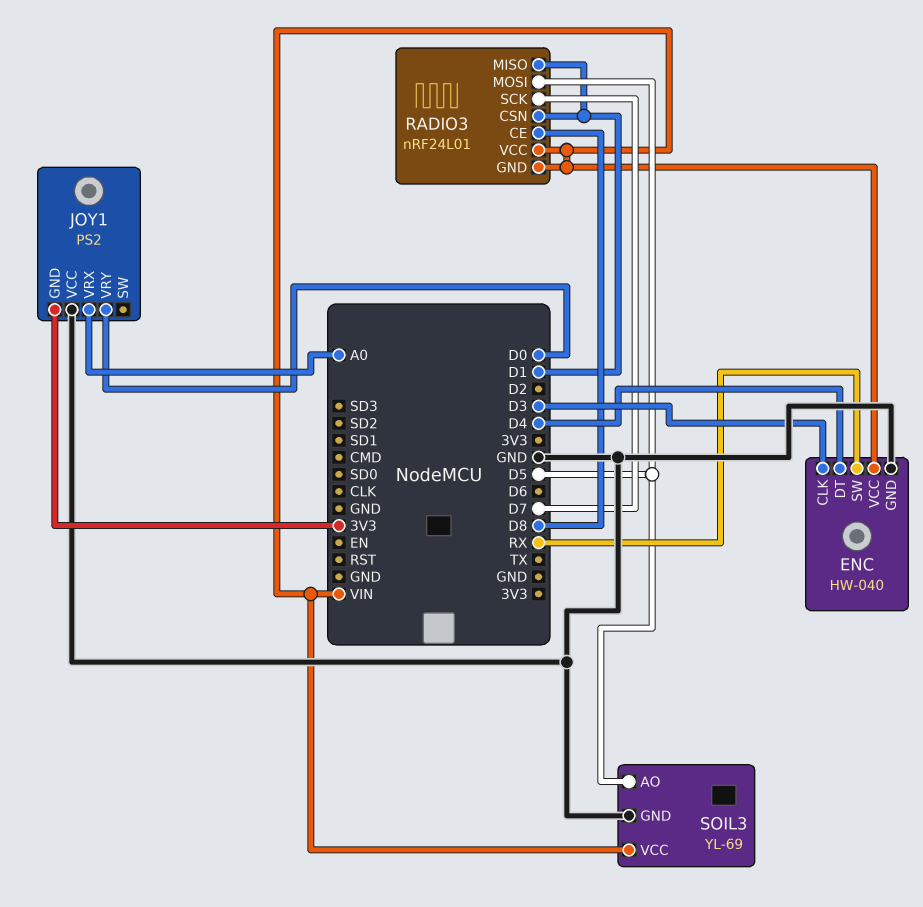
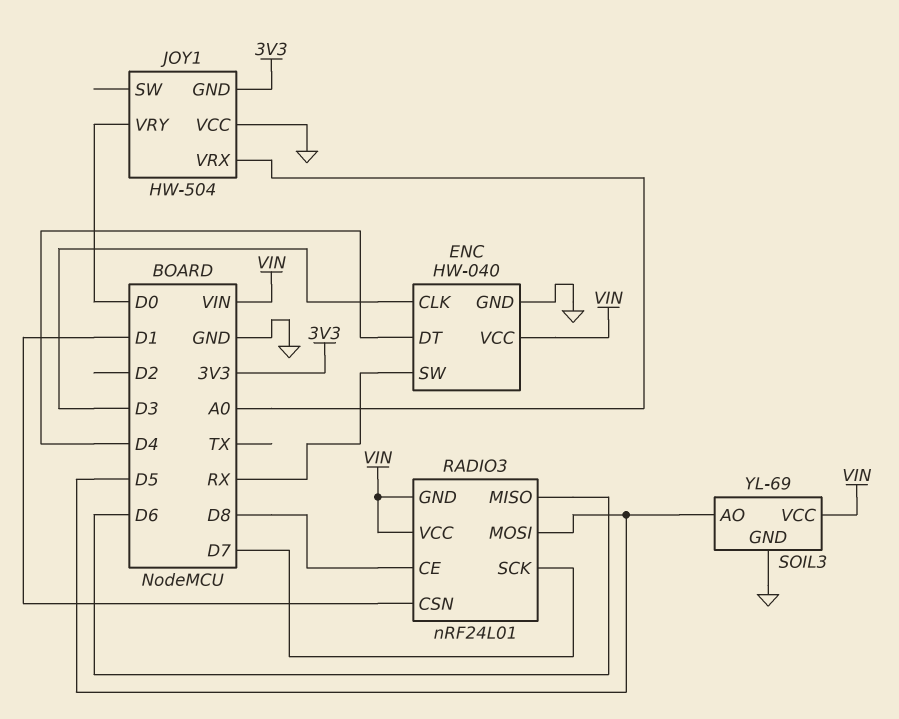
JOY1: PS2 -> HW-504
RADIO3 pin MISO: D1 -> D6

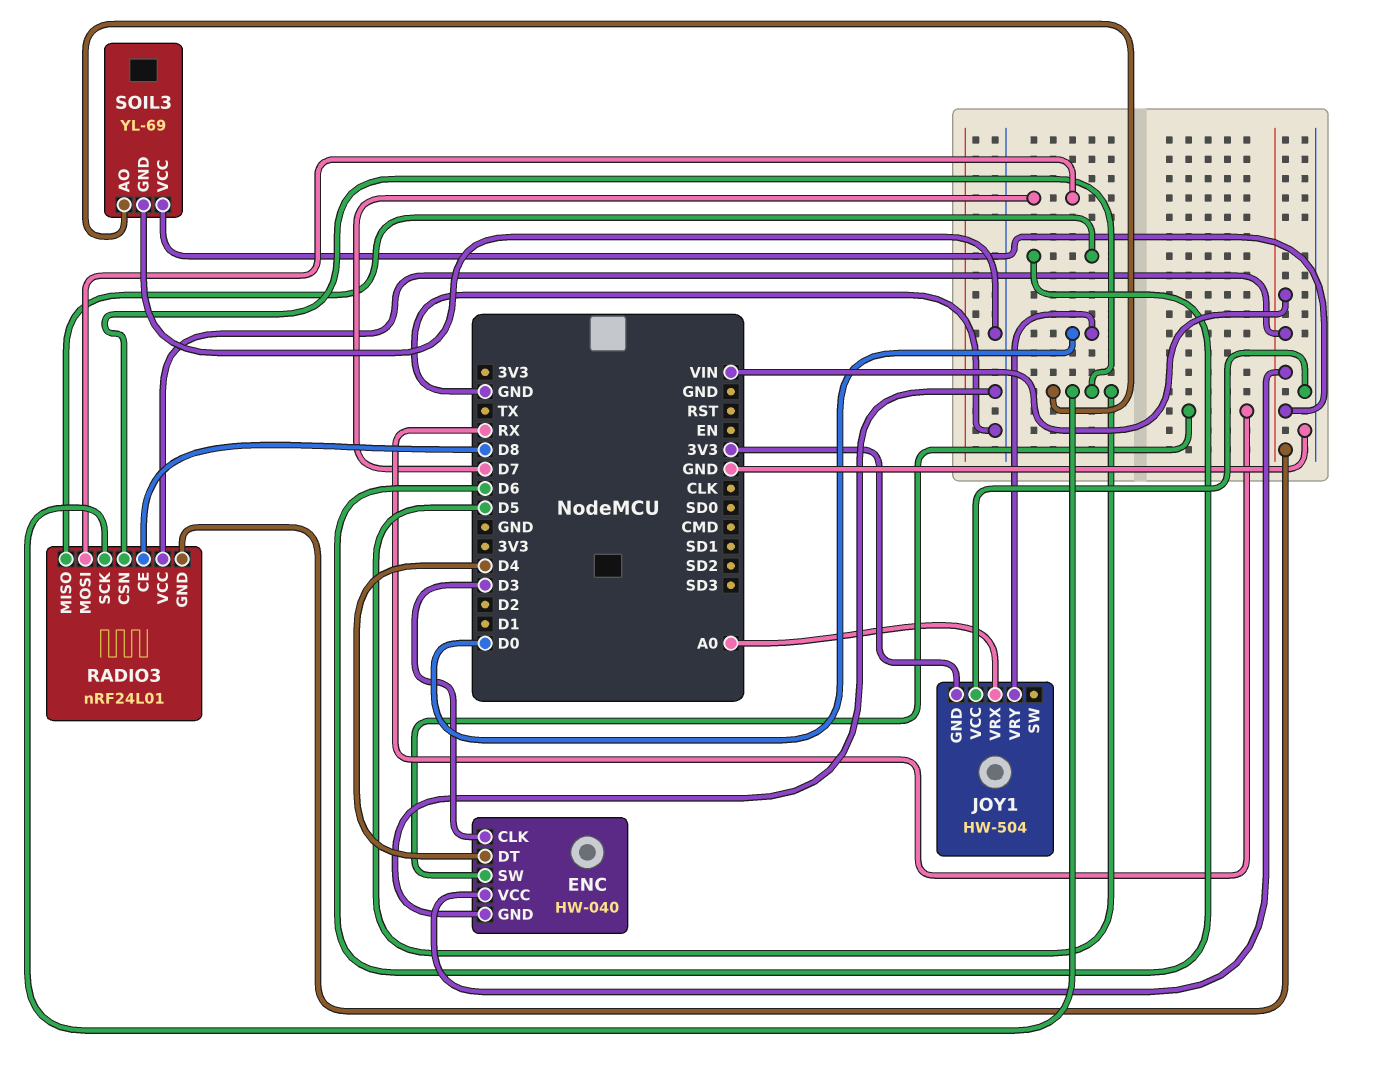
RADIO3 pin CSN: D1 -> D5
RADIO3 pin MOSI: D5 -> D7
RADIO3 pin SCK: D7 -> D5

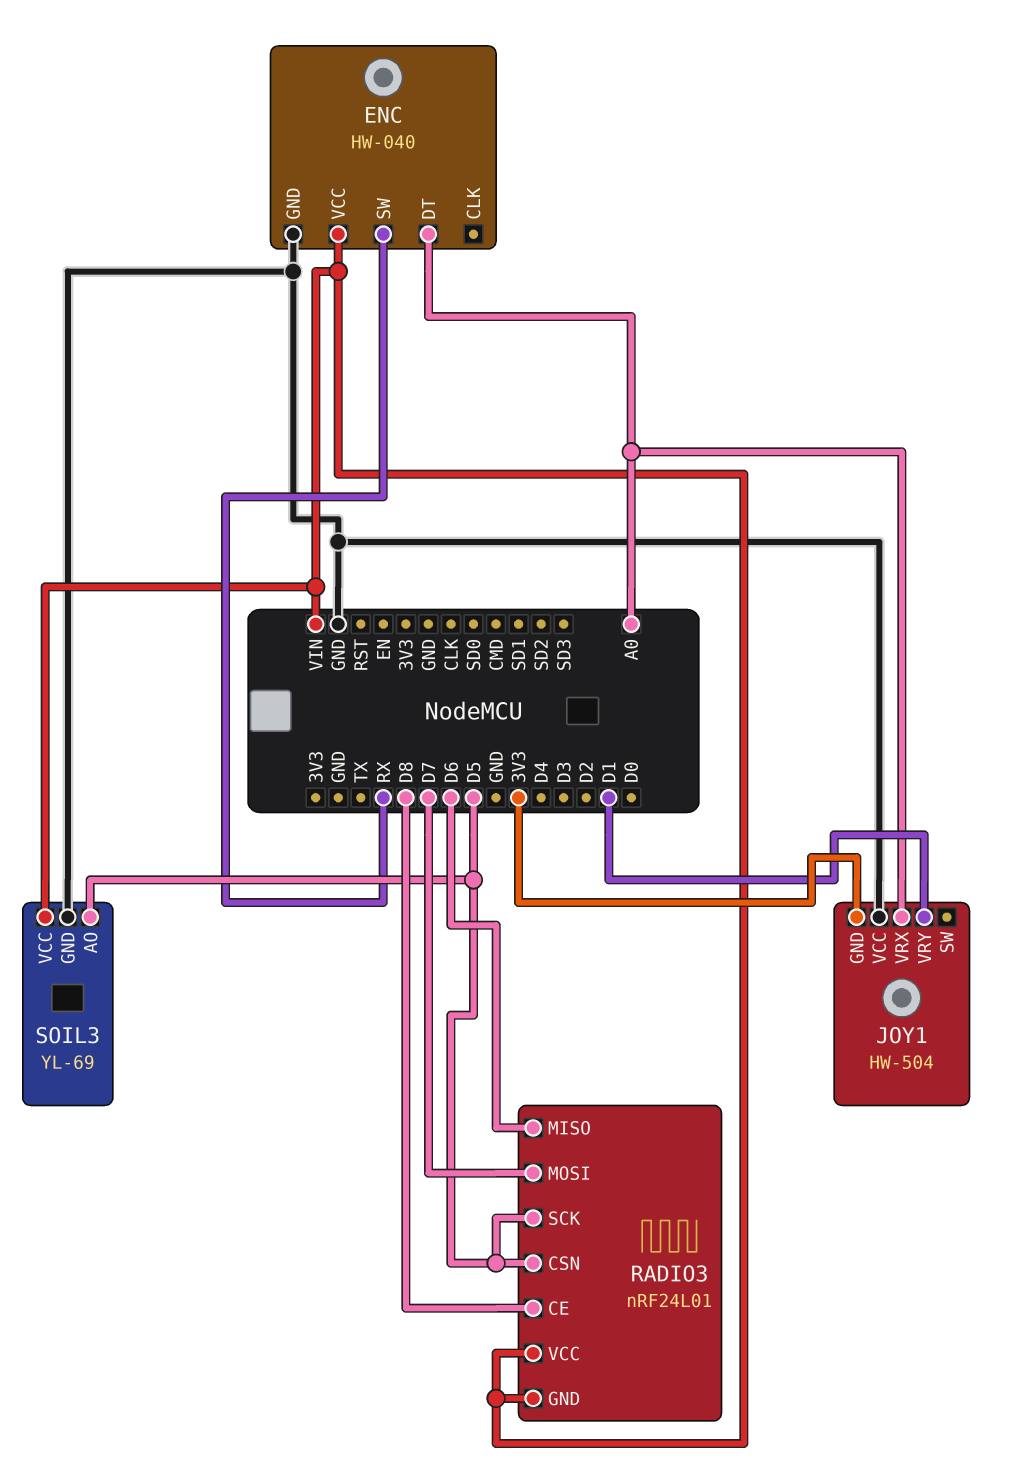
ENC pin CLK: D3 -> none
ENC pin DT: D4 -> A0
JOY1 pin VRY: D0 -> D1

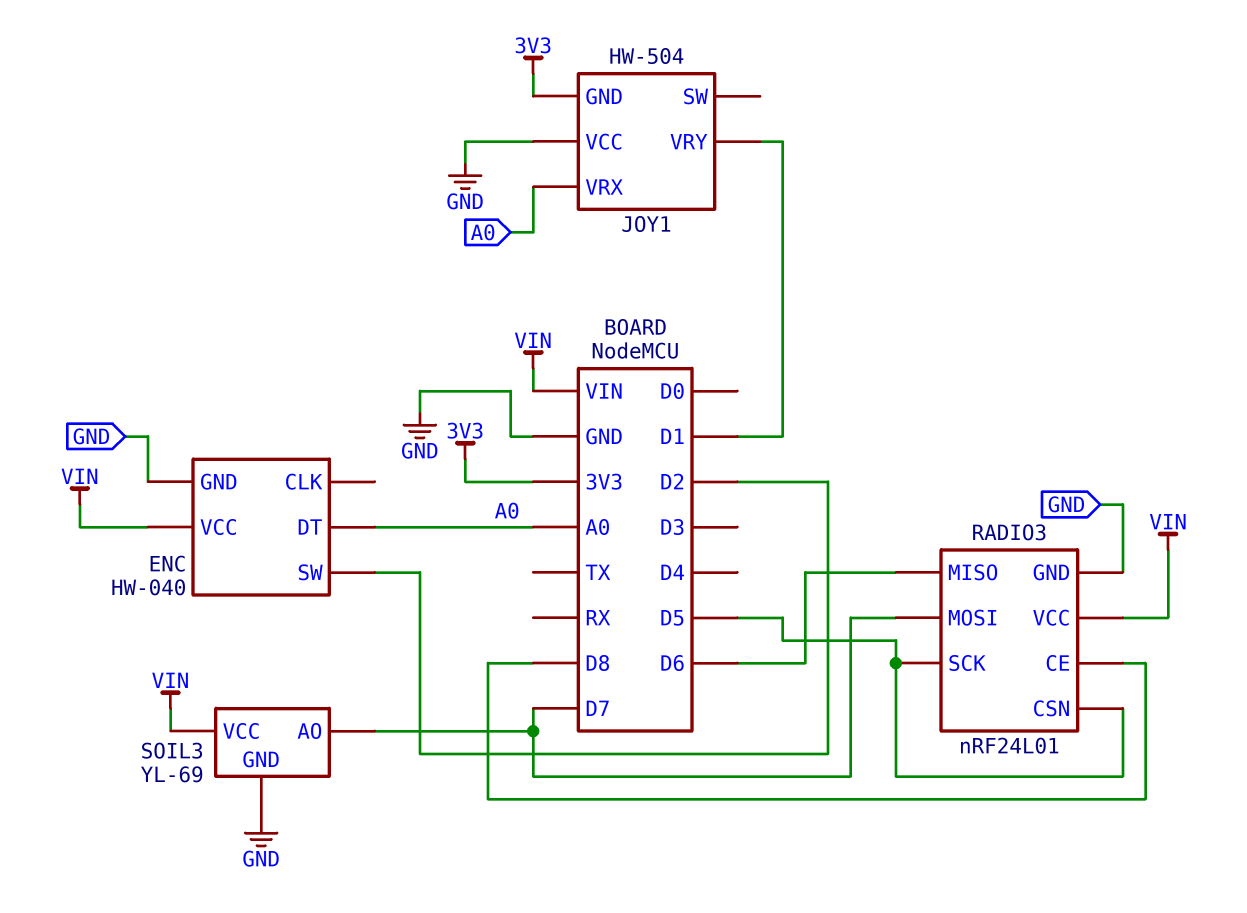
ENC pin SW: RX -> D2
RADIO3 pin GND: VIN -> GND
SOIL3 pin AO: D5 -> D7

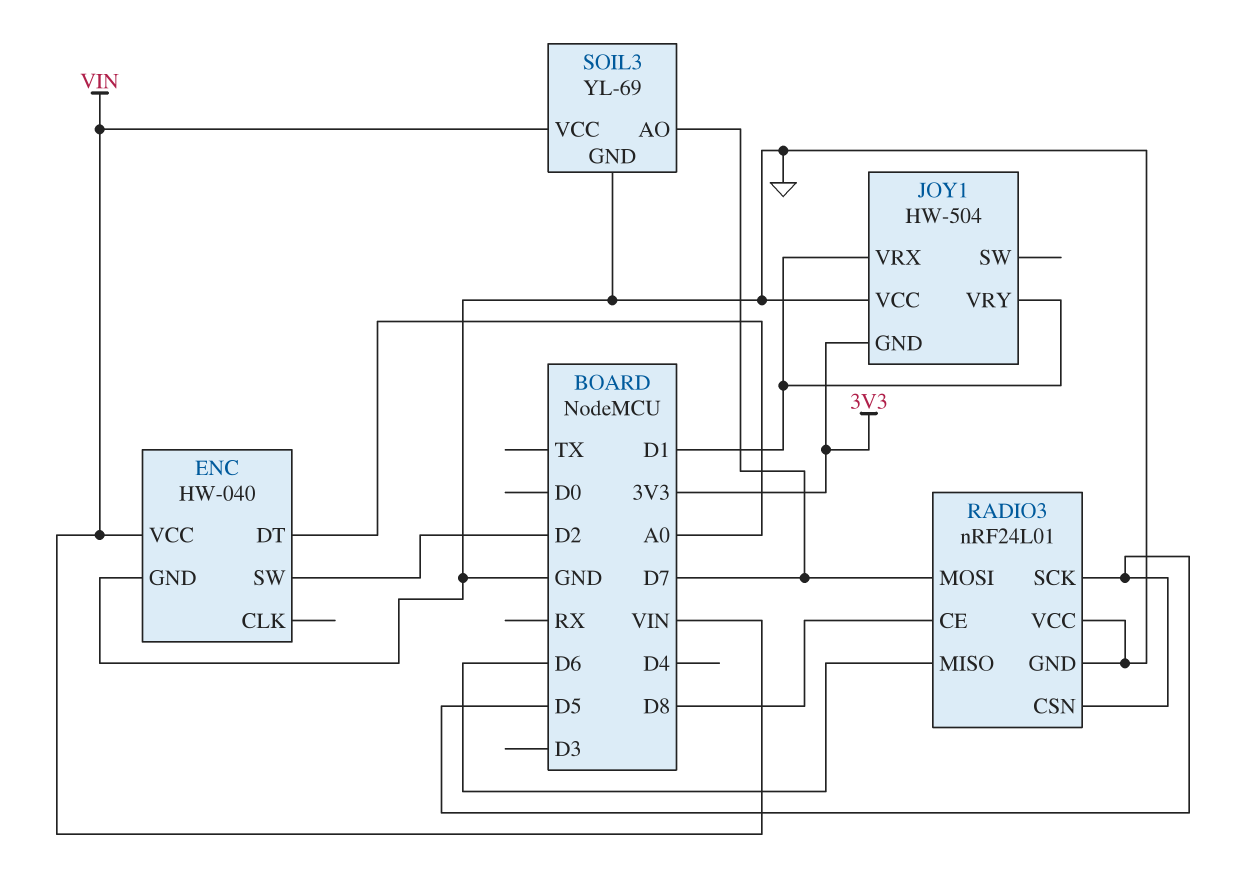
JOY1 pin VRX: A0 -> D1
RADIO3 pin VCC: VIN -> GND

